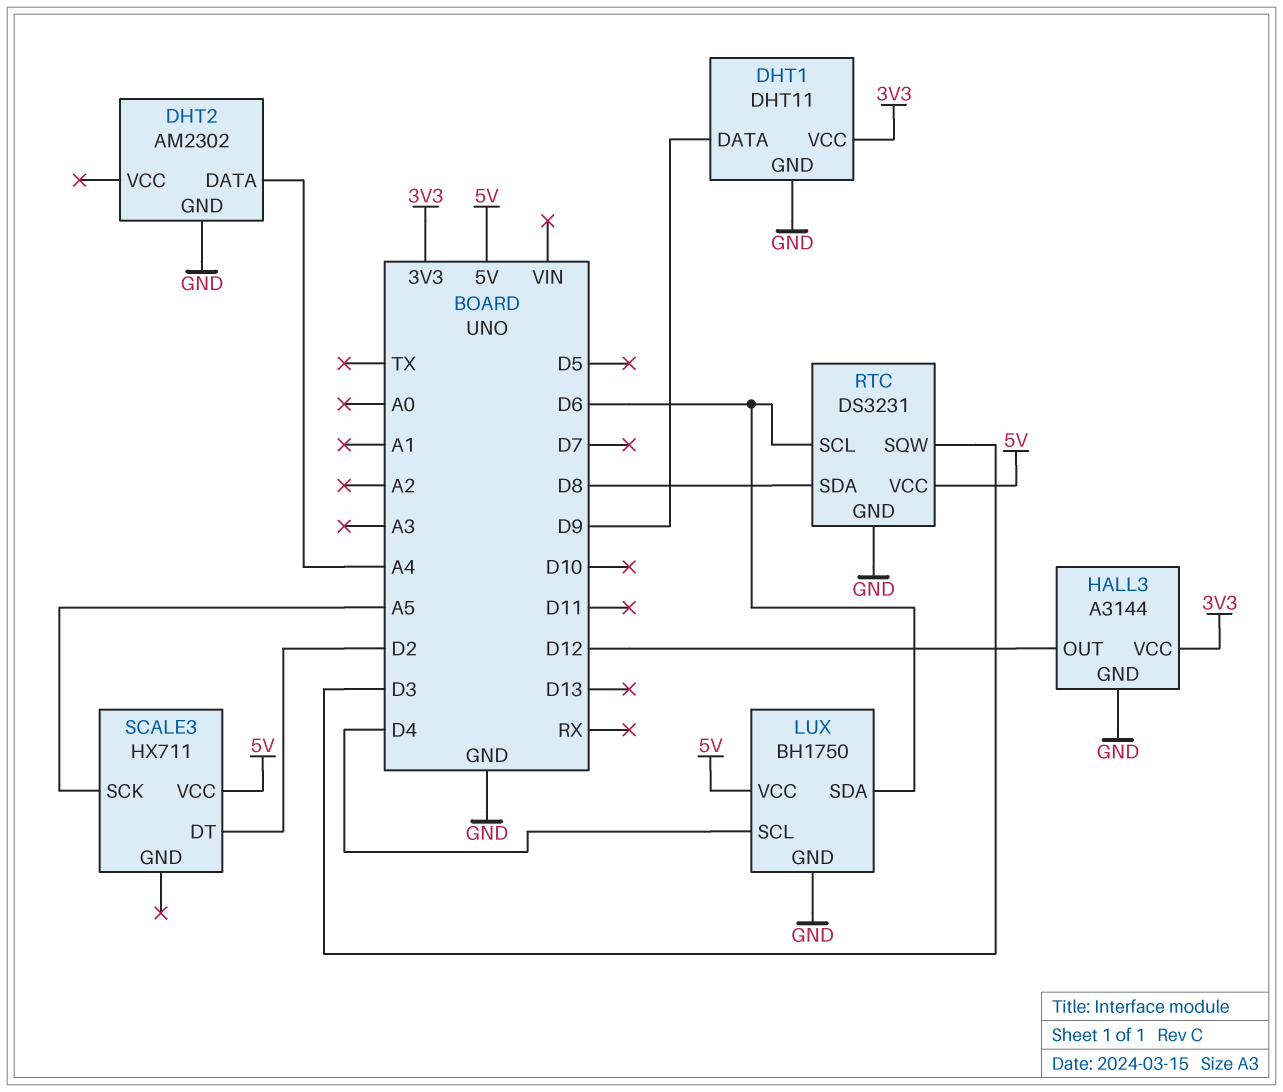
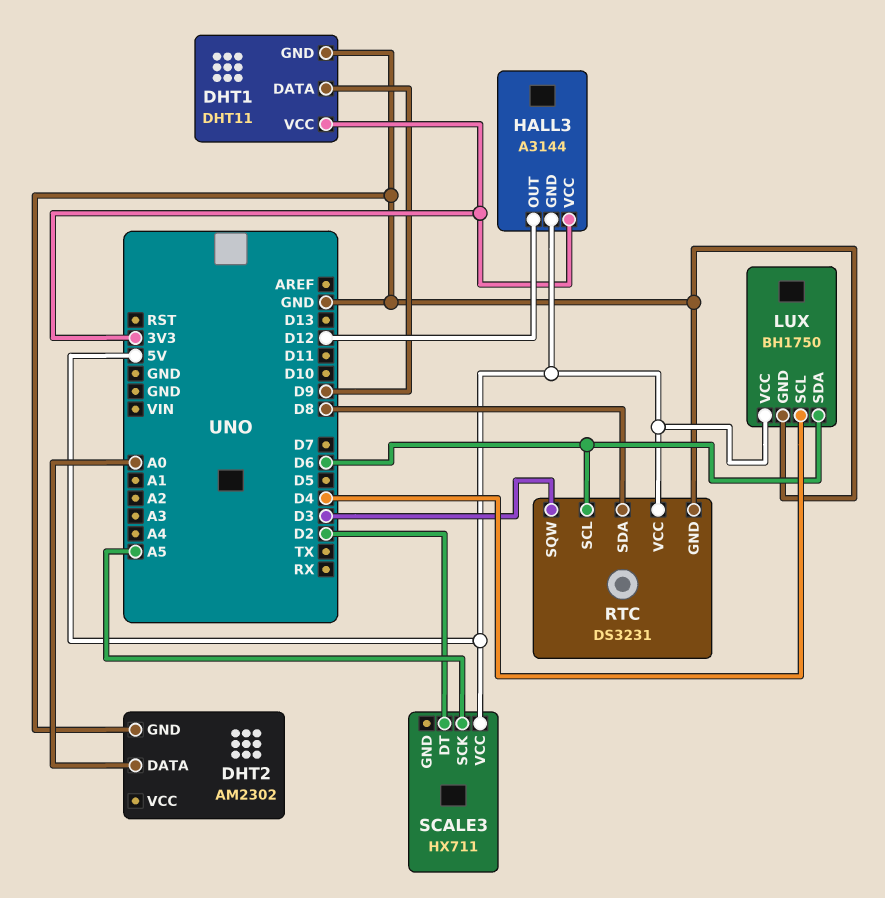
DHT2 pin DATA: A4 -> A0
HALL3 pin GND: GND -> 5V

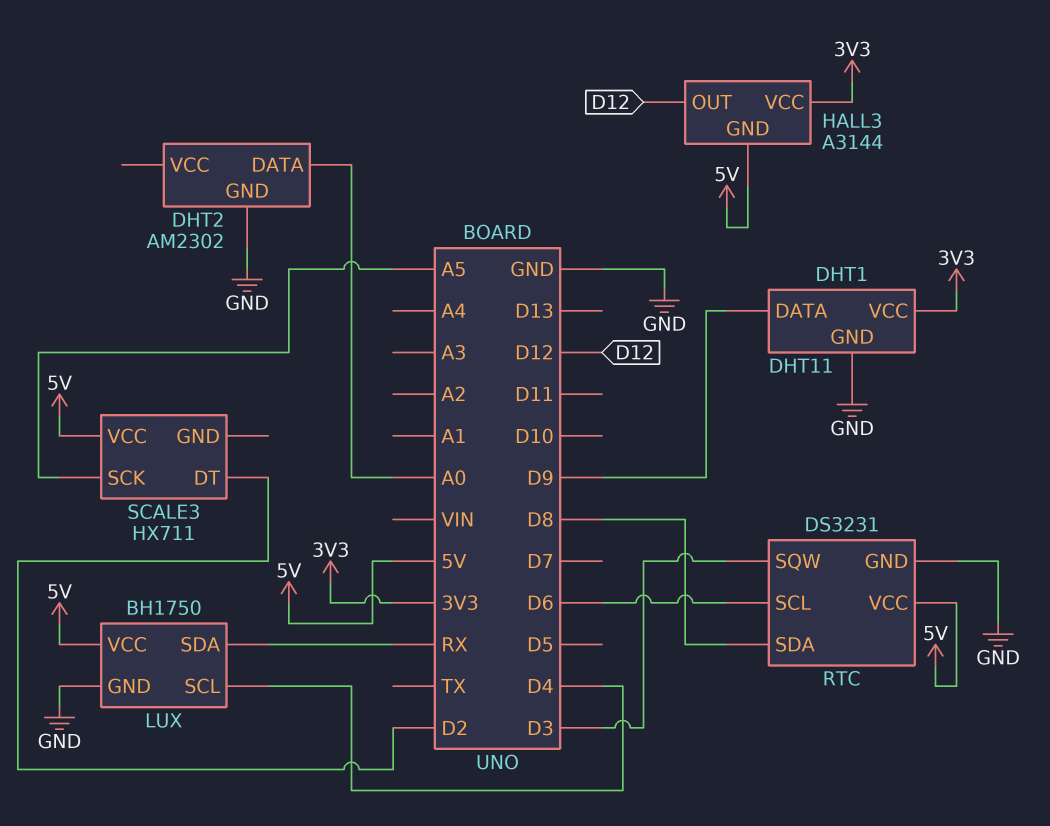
LUX pin SDA: D6 -> RX

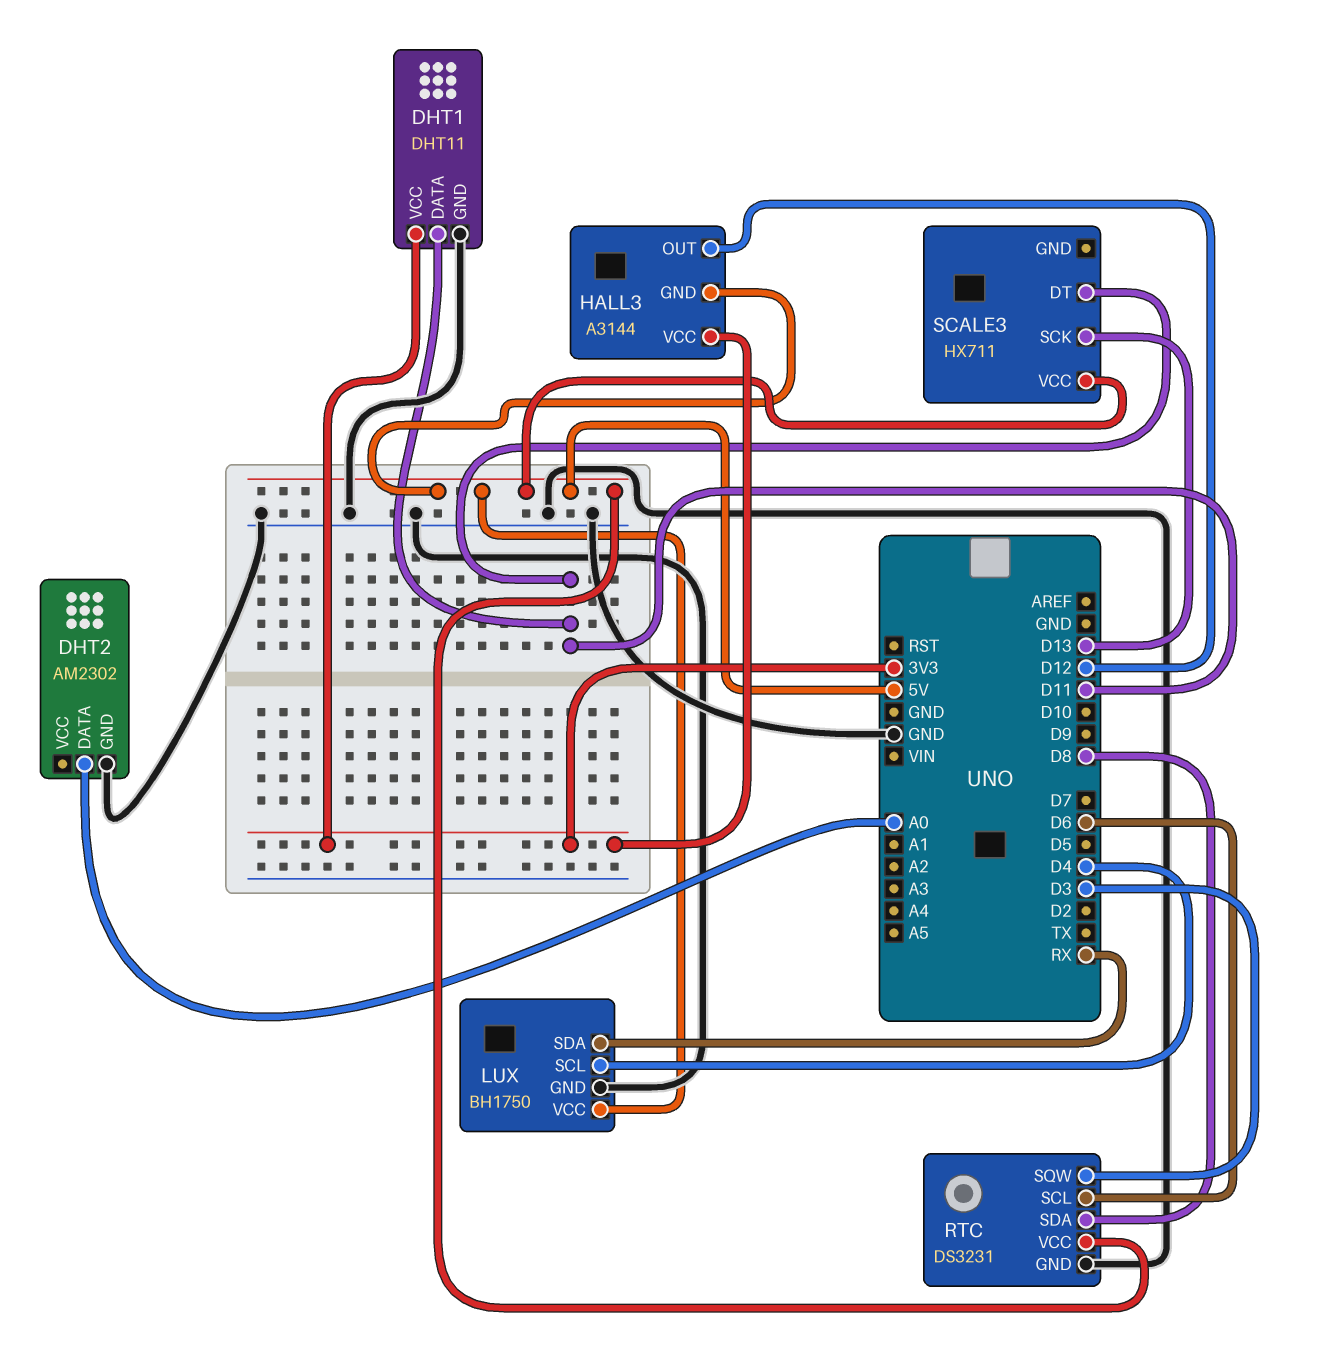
DHT1 pin DATA: D9 -> D11
SCALE3 pin DT: D2 -> D11
SCALE3 pin SCK: A5 -> D13

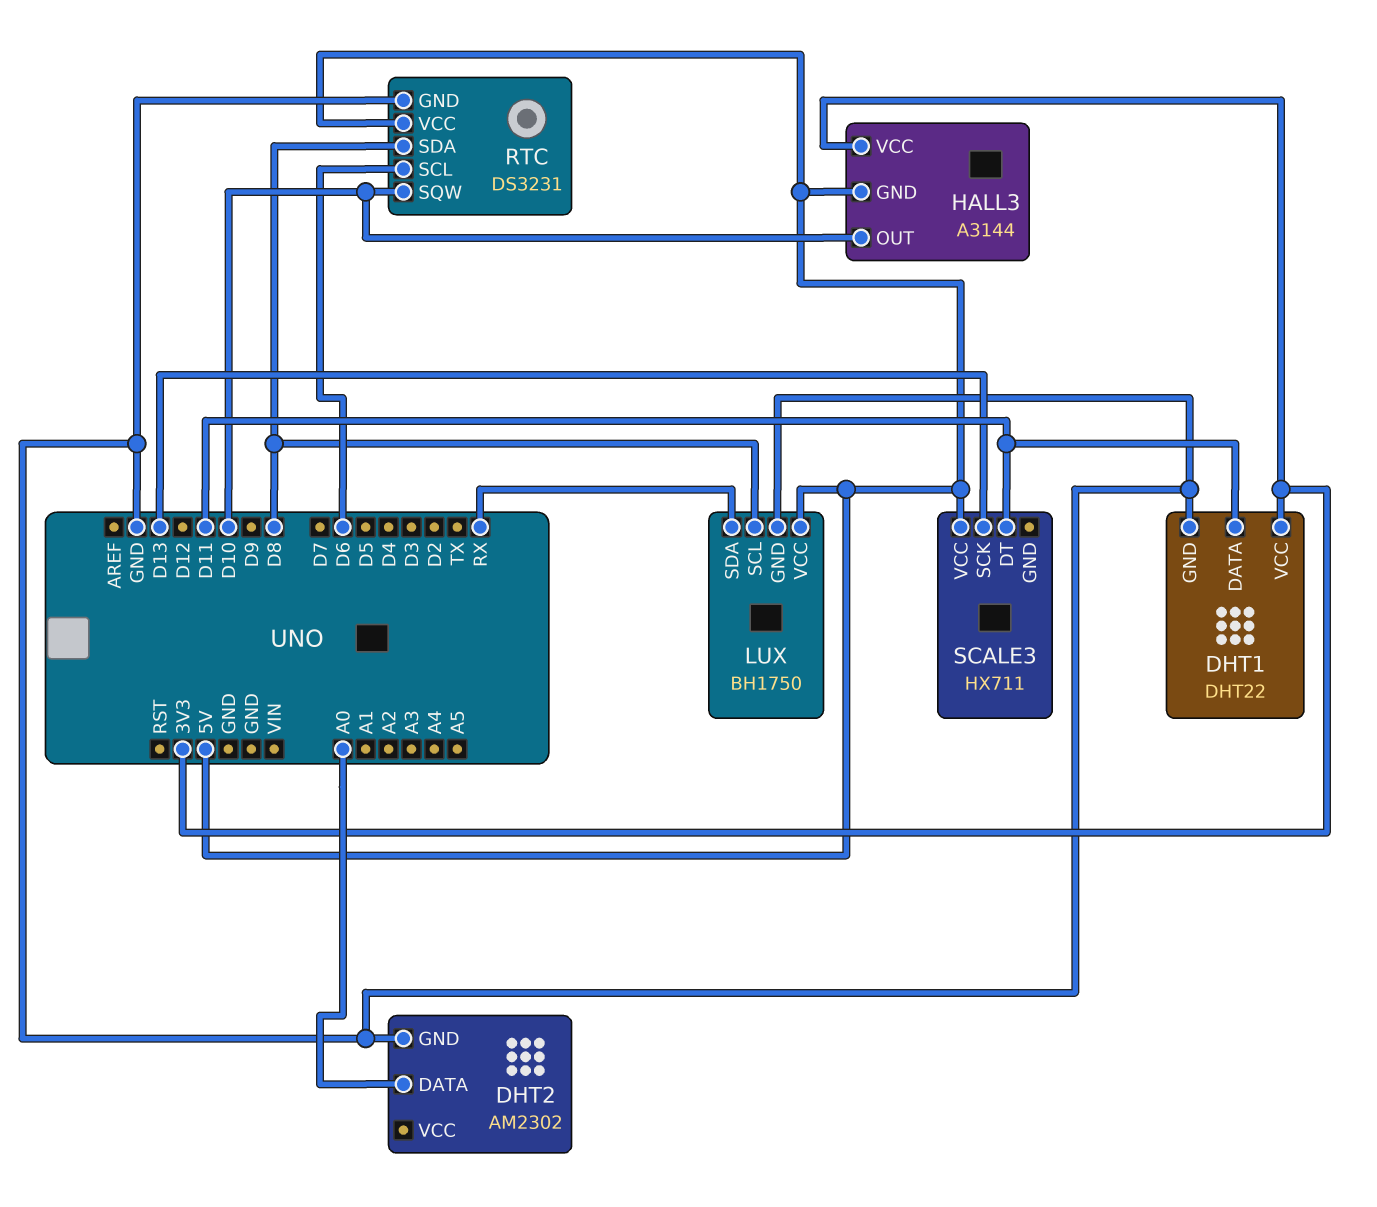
DHT1: DHT11 -> DHT22
HALL3 pin OUT: D12 -> D10
LUX pin SCL: D4 -> D8
RTC pin SQW: D3 -> D10

